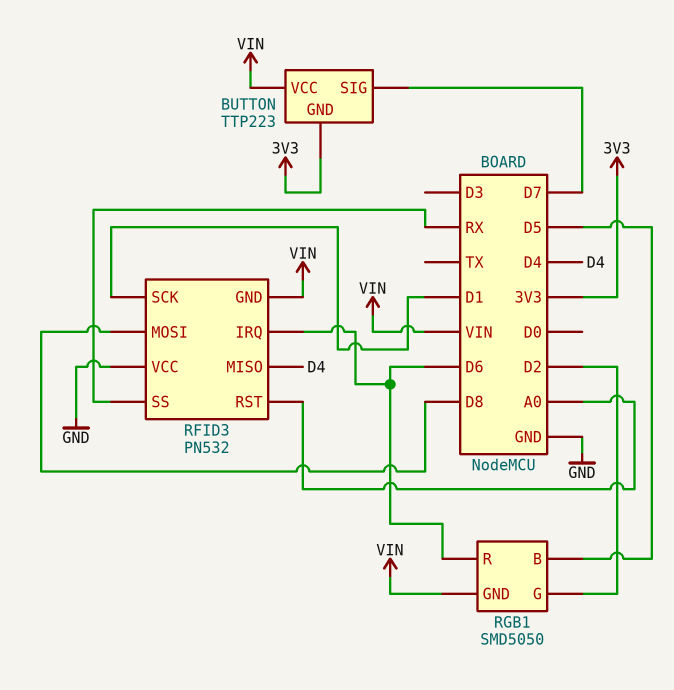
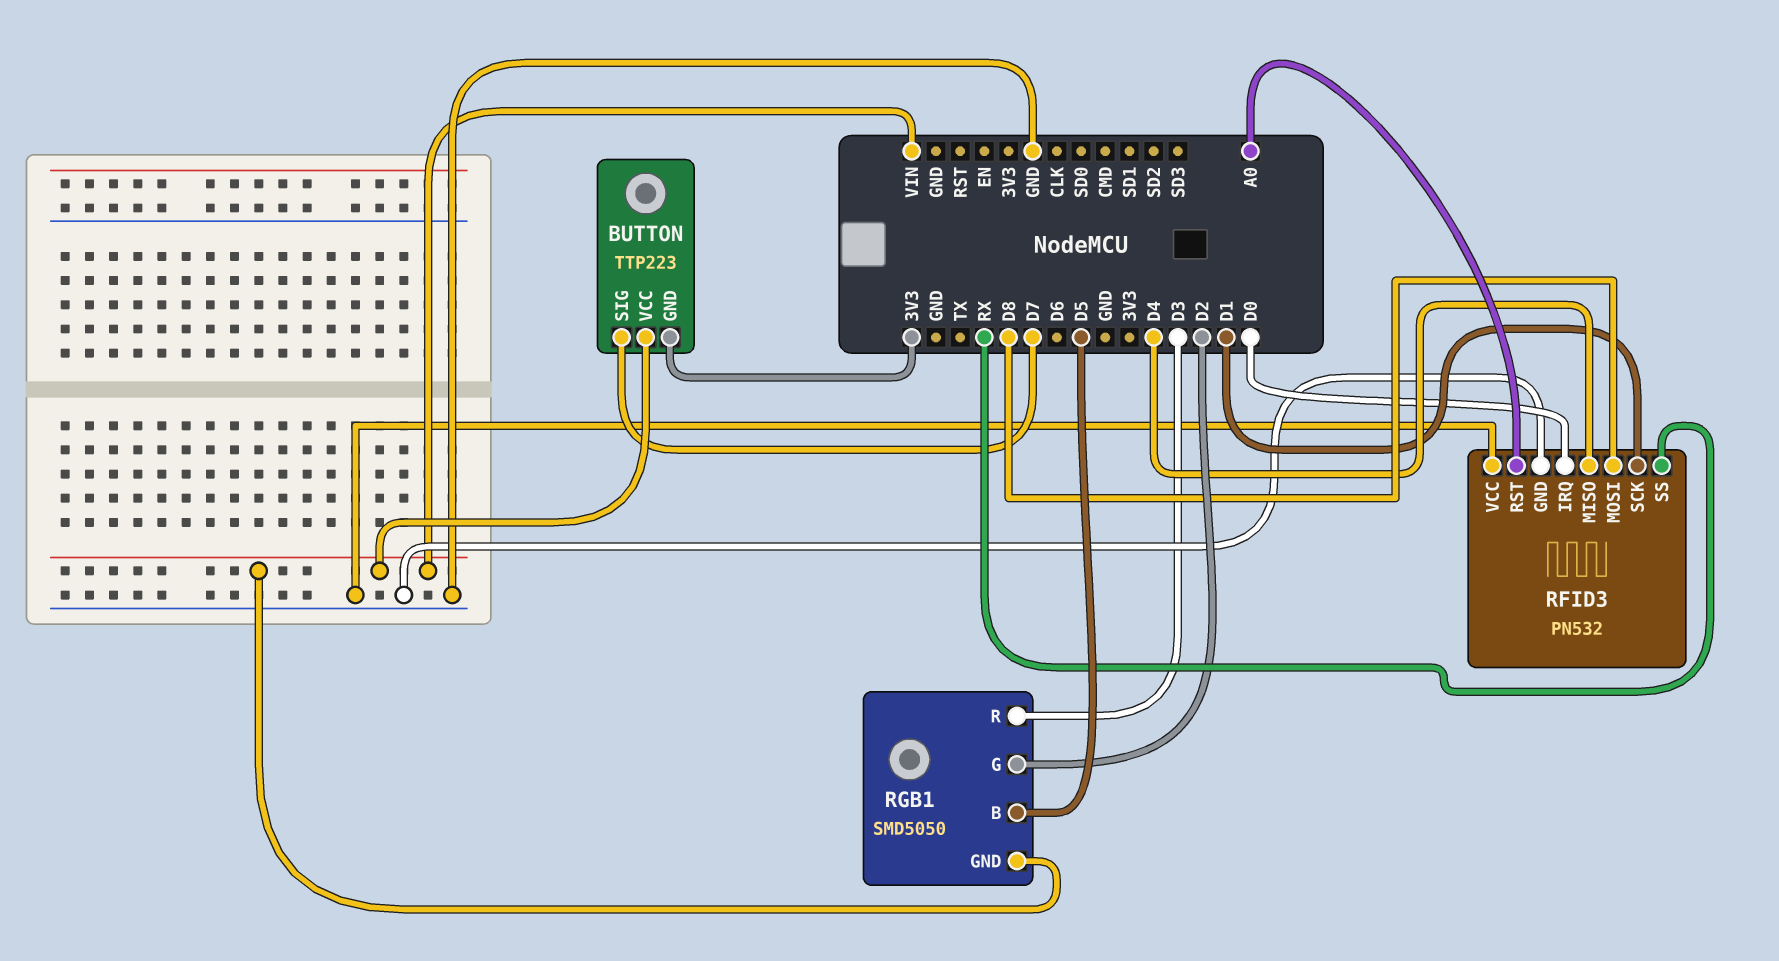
RFID3 pin GND: VIN -> GND
RFID3 pin IRQ: D6 -> D0
RGB1 pin R: D6 -> D3

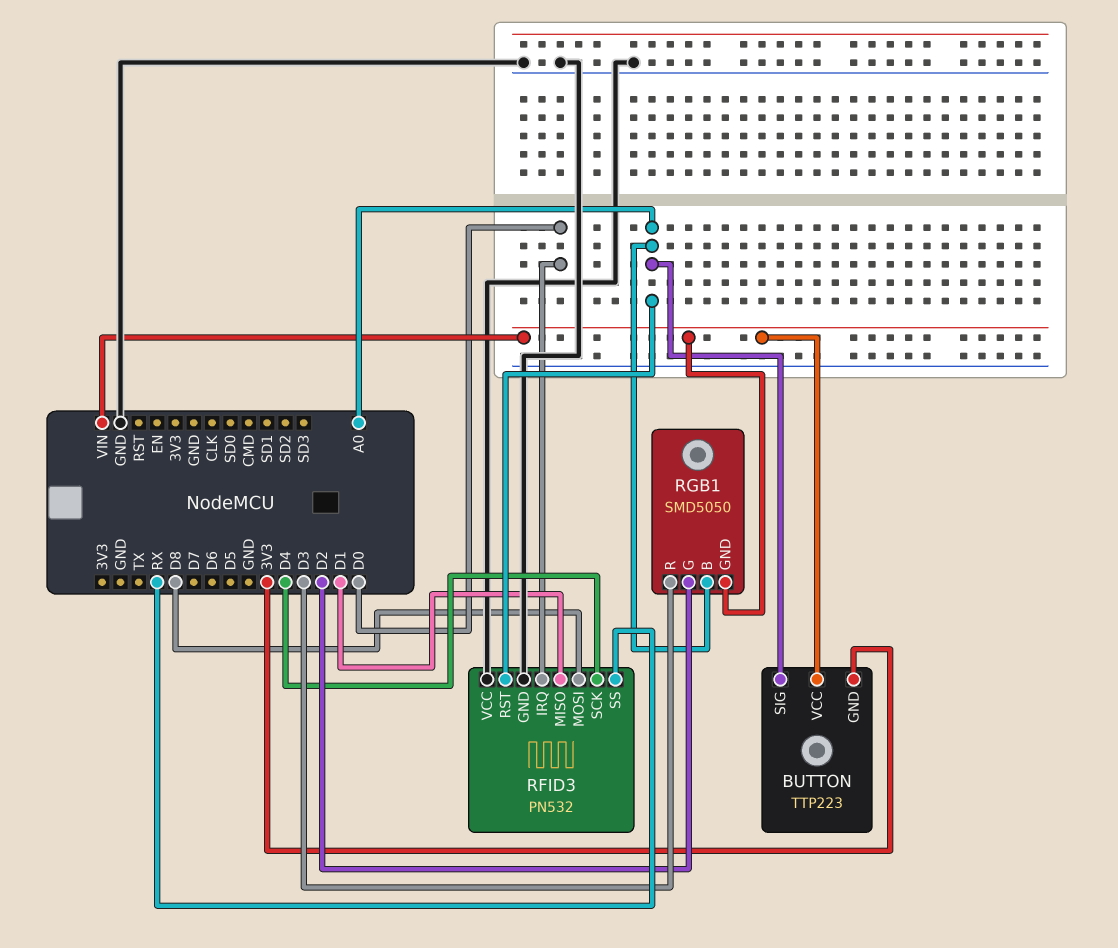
BUTTON pin SIG: D7 -> A0
RFID3 pin MISO: D4 -> D1
RFID3 pin SCK: D1 -> D4
RGB1 pin B: D5 -> A0

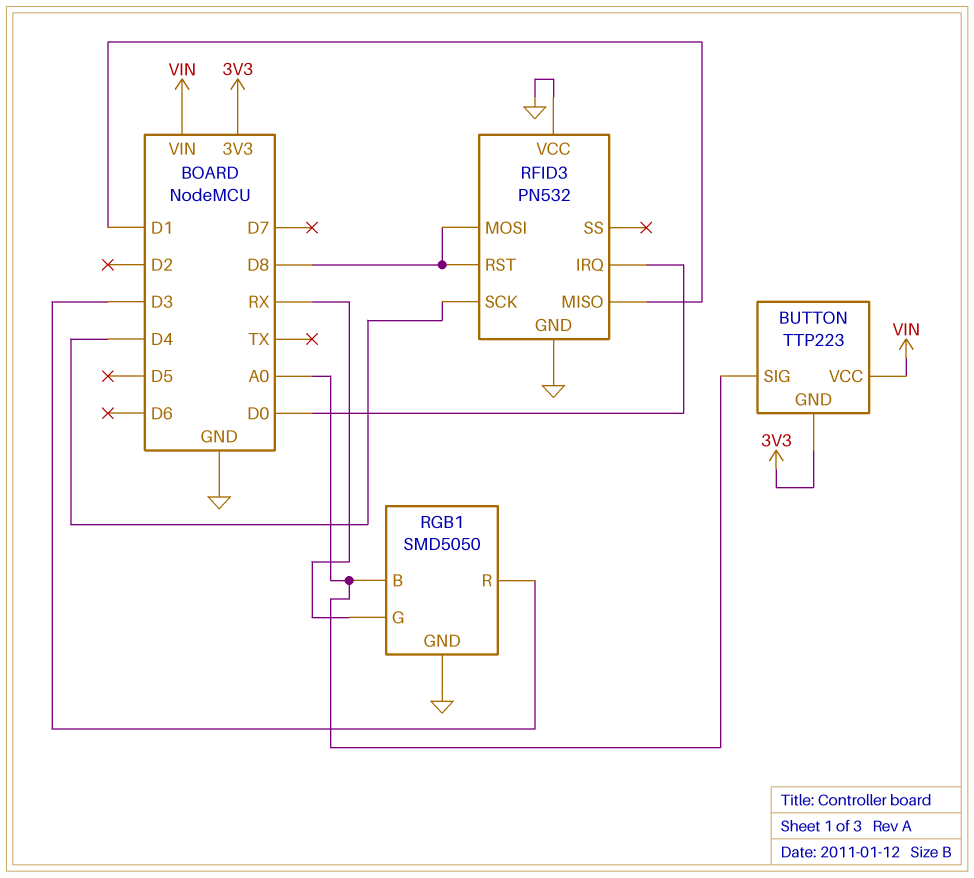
RFID3 pin RST: A0 -> D8
RFID3 pin SS: RX -> none
RGB1 pin G: D2 -> RX
RGB1 pin GND: VIN -> GND

